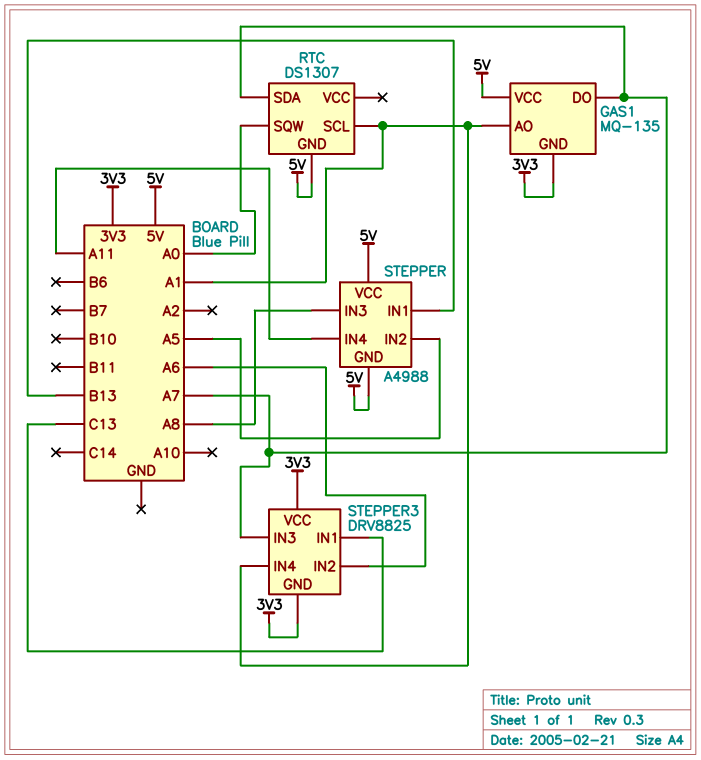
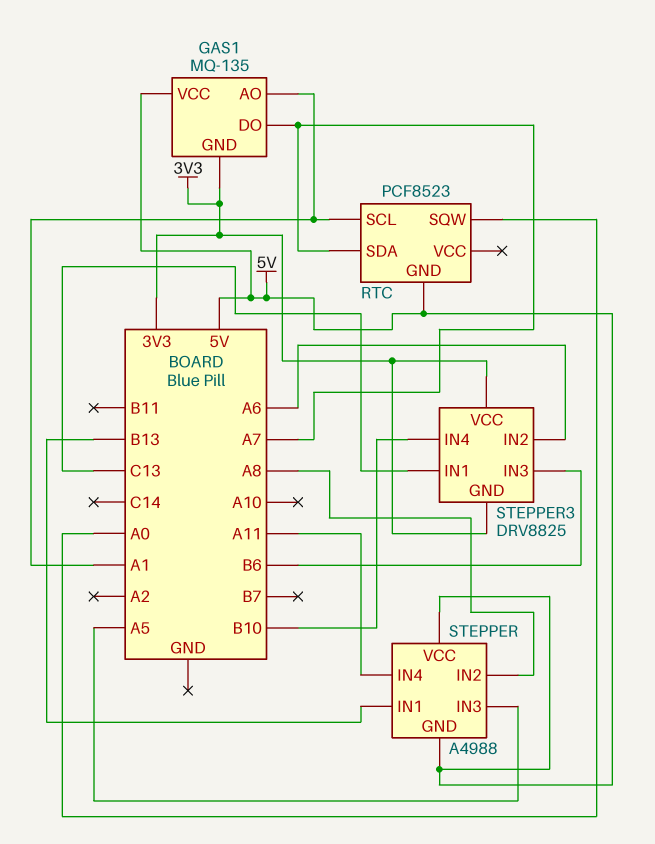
RTC: DS1307 -> PCF8523
STEPPER pin IN2: A5 -> A8
STEPPER pin IN3: A8 -> A5
STEPPER3 pin IN3: A7 -> B6
STEPPER3 pin IN4: A1 -> B10

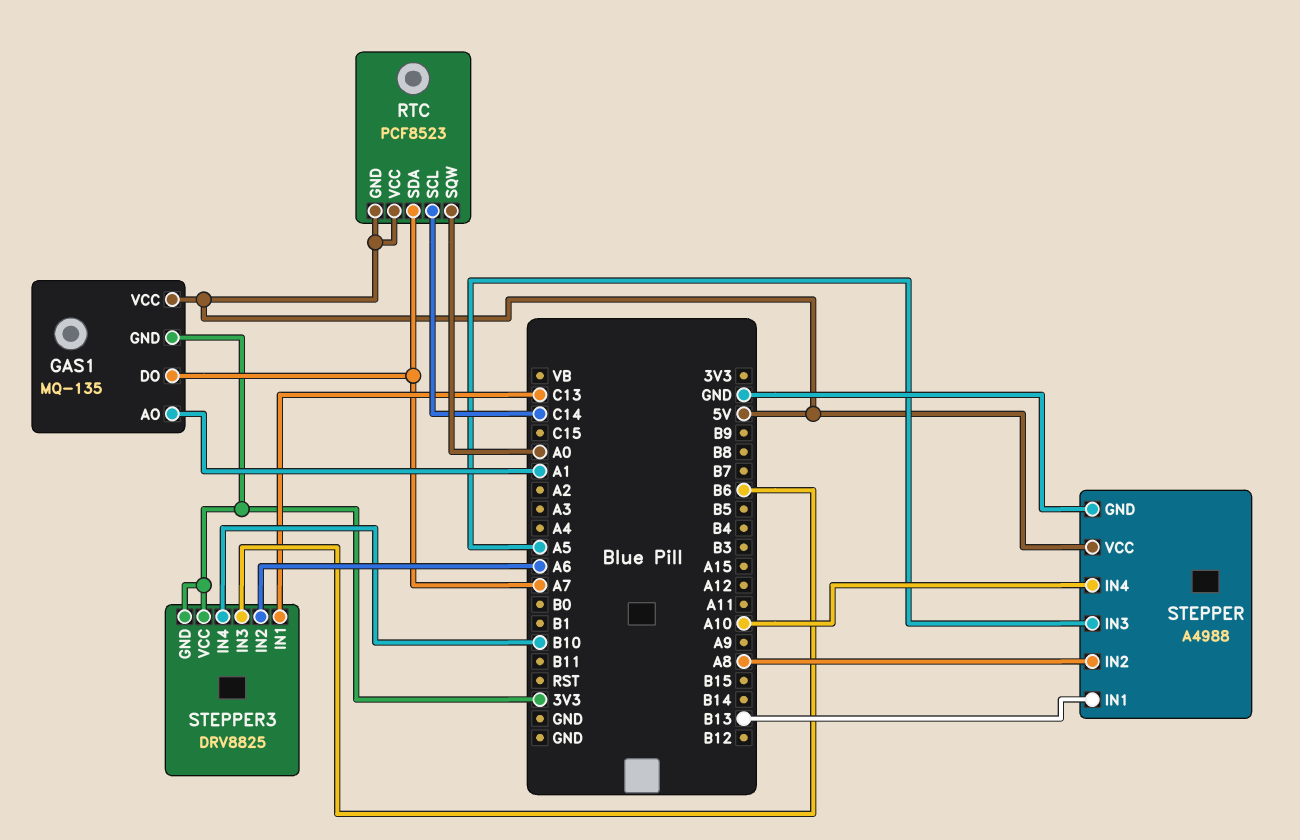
RTC pin SCL: A1 -> C14
RTC pin VCC: none -> 5V
STEPPER pin GND: 5V -> GND
STEPPER pin IN4: A11 -> A10

